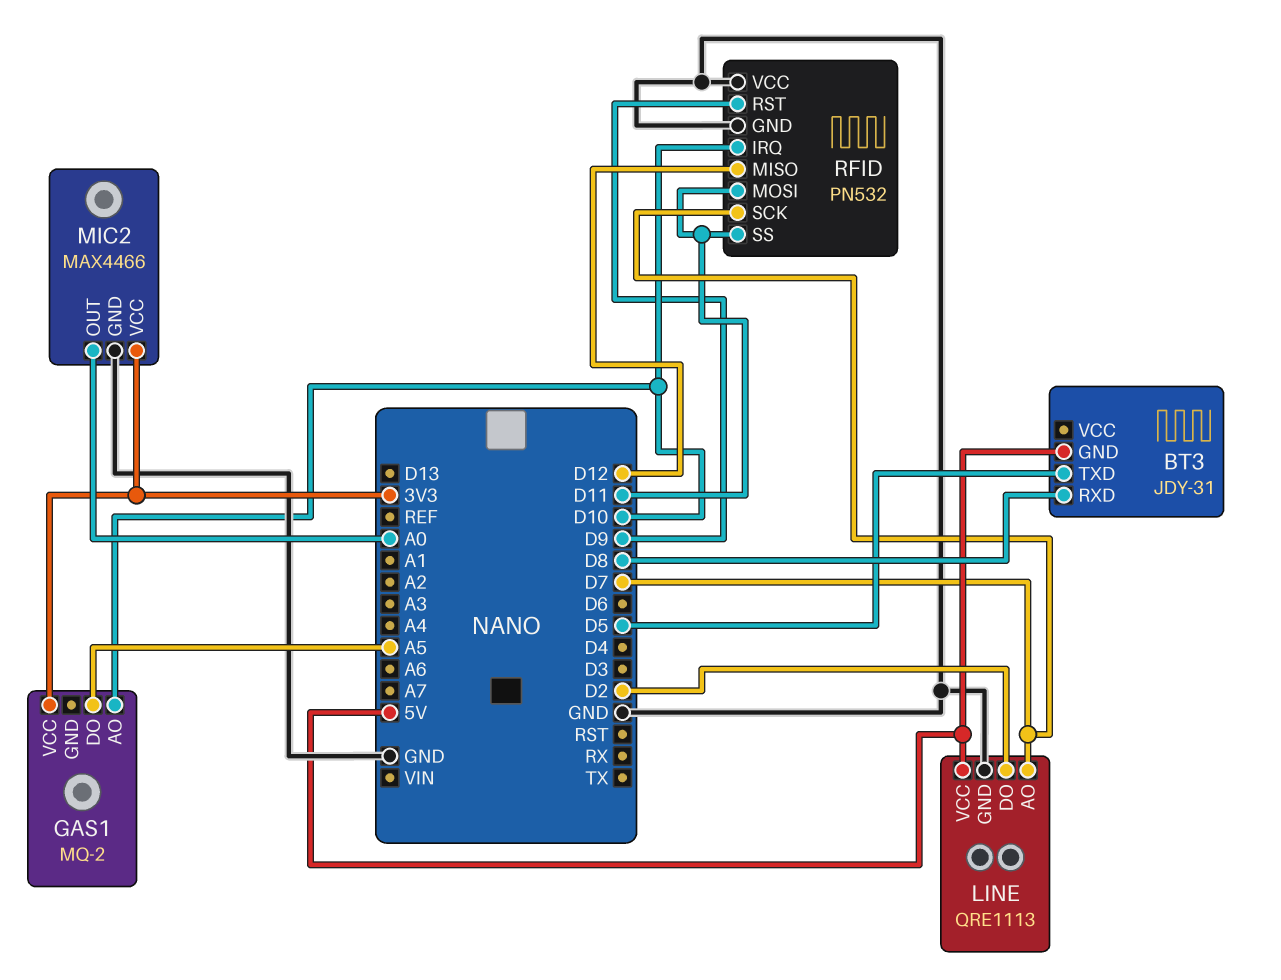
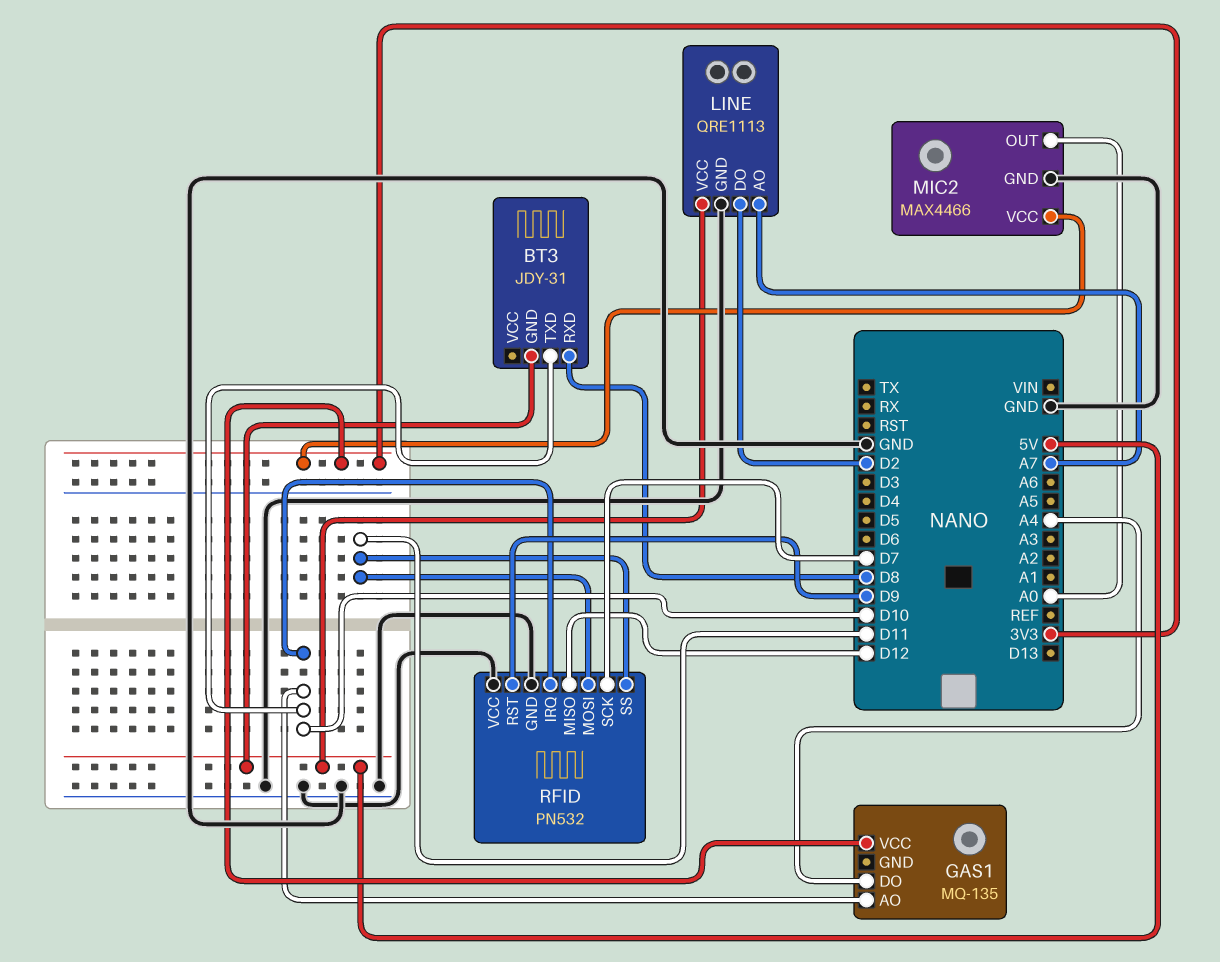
BT3 pin TXD: D5 -> D10
GAS1: MQ-2 -> MQ-135
GAS1 pin DO: A5 -> A4
LINE pin AO: D7 -> A7

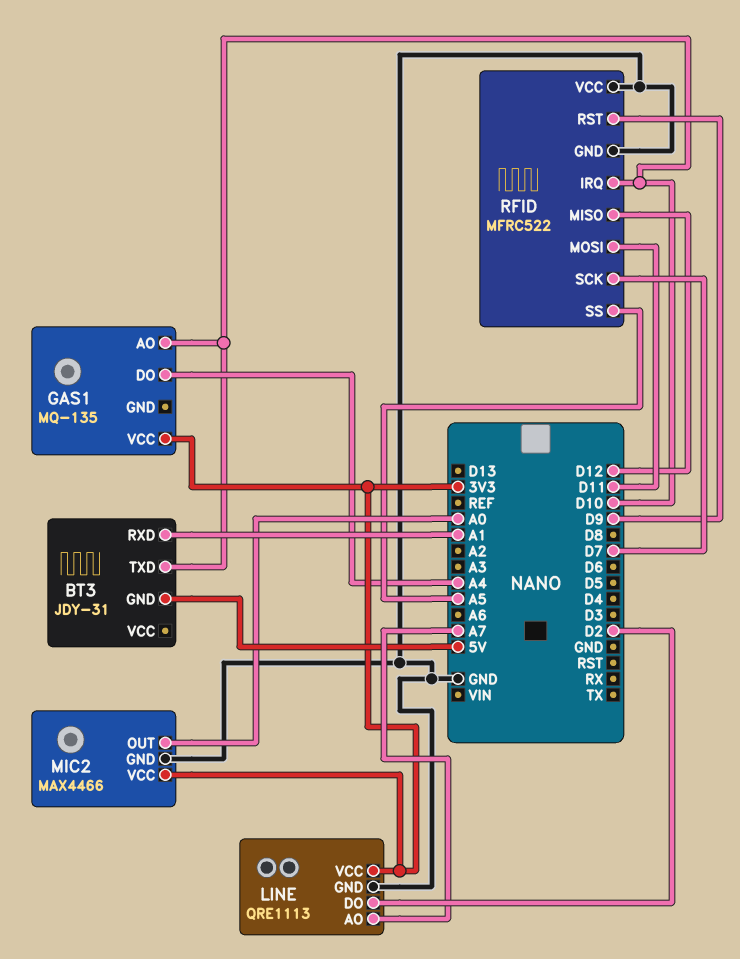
BT3 pin RXD: D8 -> A1
LINE pin VCC: 5V -> 3V3
RFID: PN532 -> MFRC522
RFID pin SS: D11 -> A5

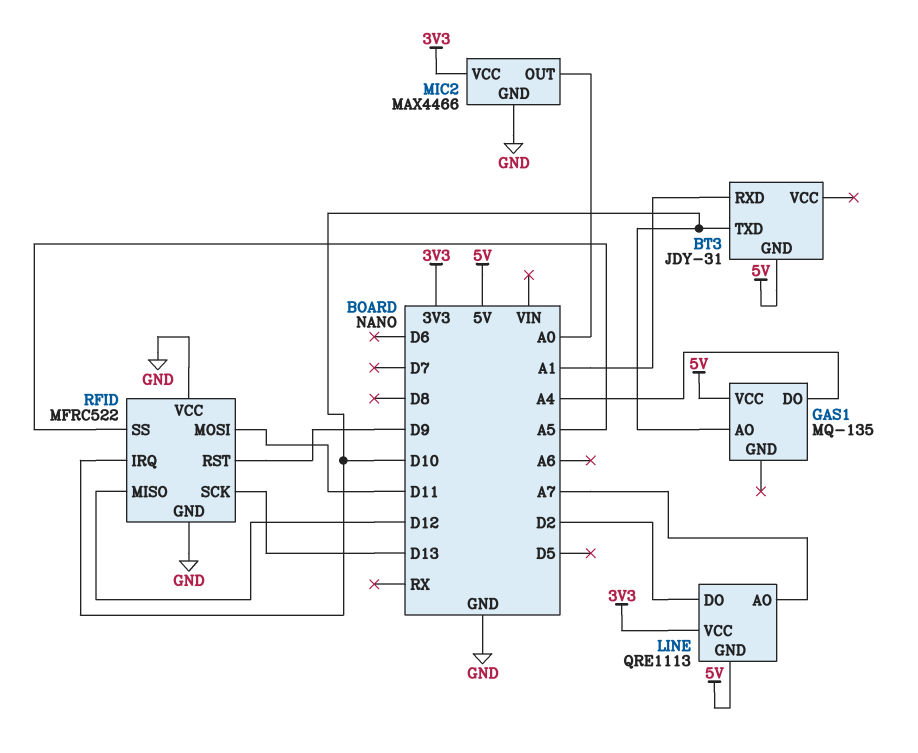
GAS1 pin VCC: 3V3 -> 5V
LINE pin GND: GND -> 5V
RFID pin SCK: D7 -> D13

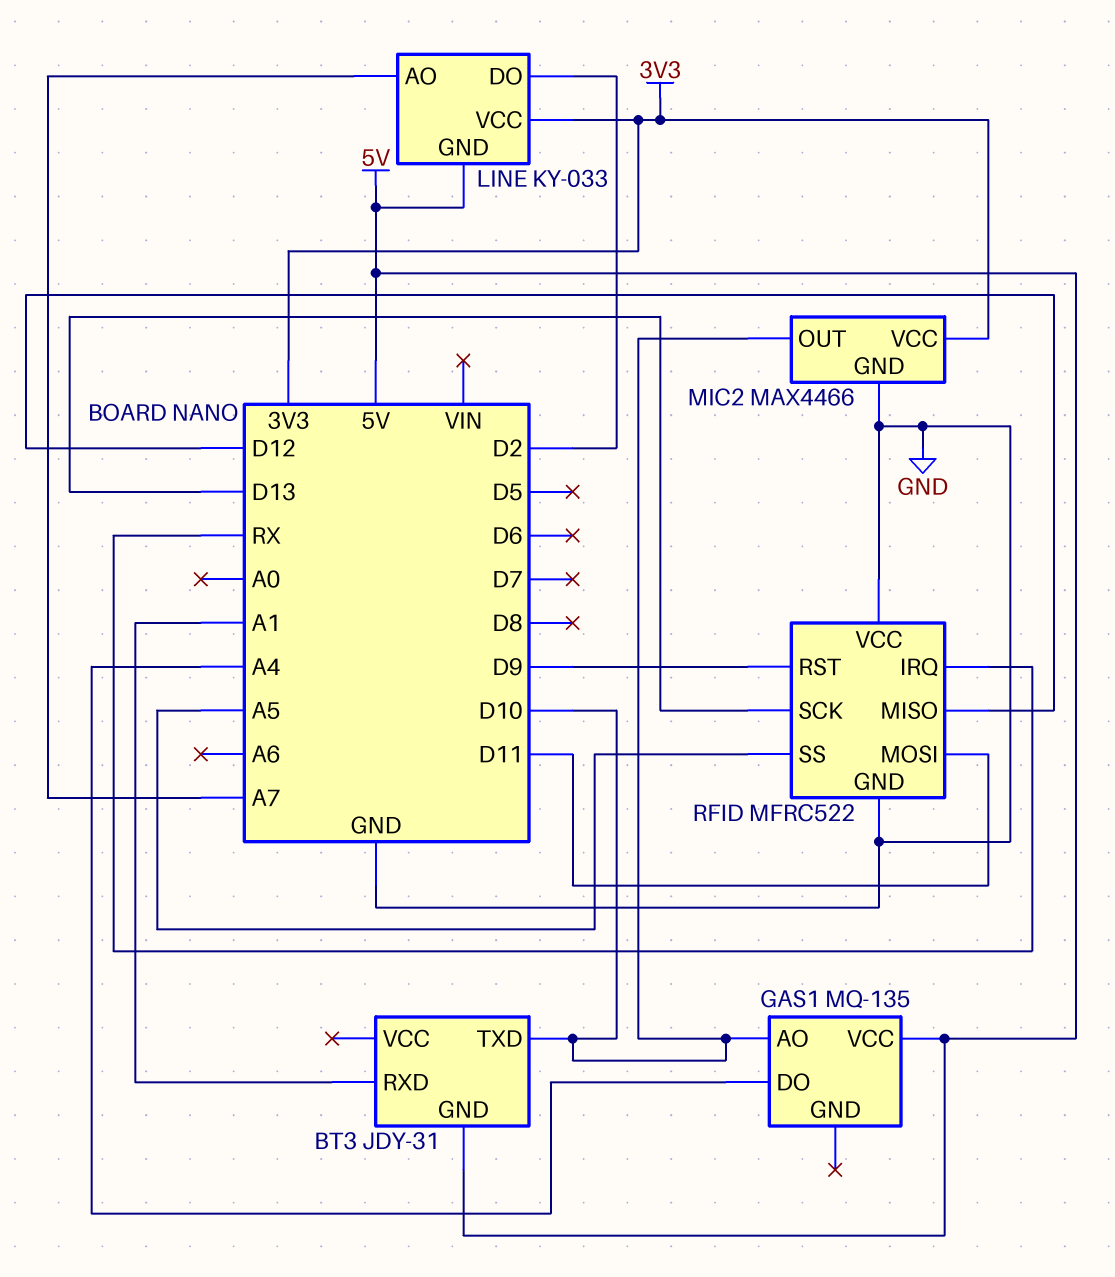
LINE: QRE1113 -> KY-033
MIC2 pin OUT: A0 -> D10
RFID pin IRQ: D10 -> RX

